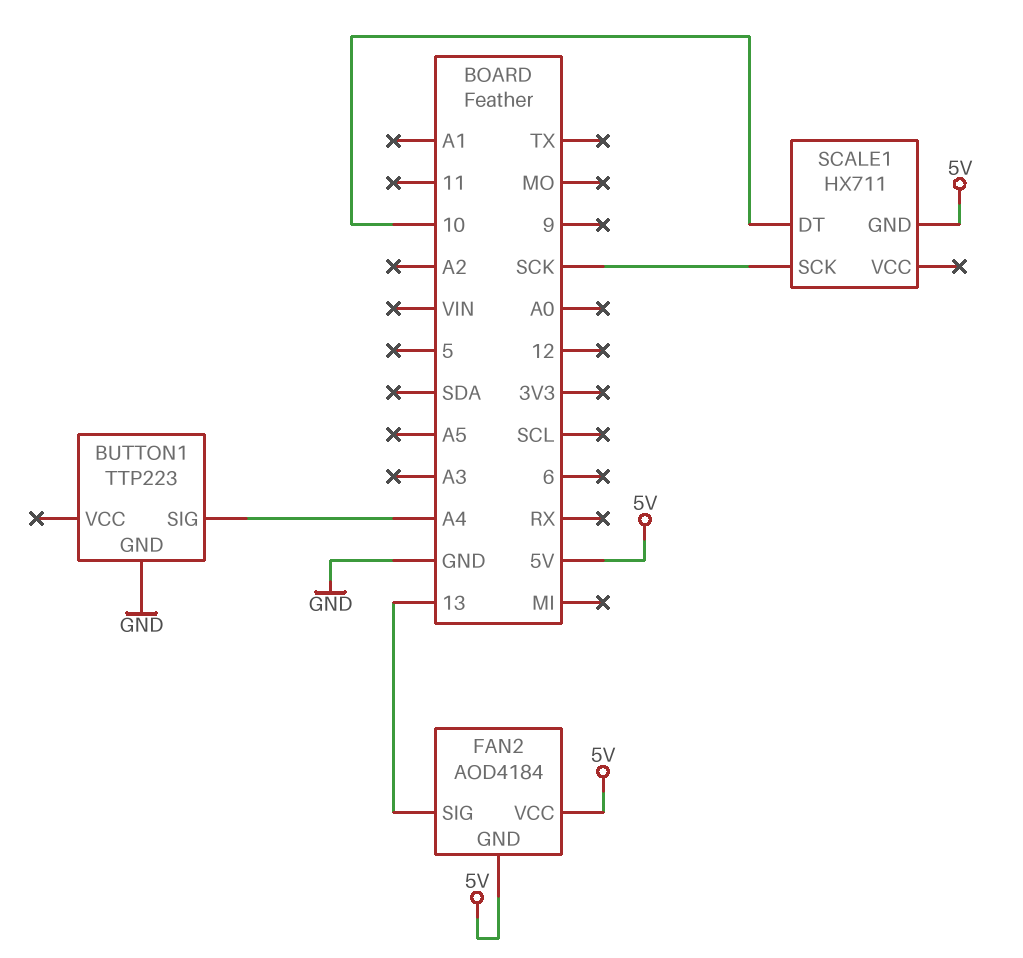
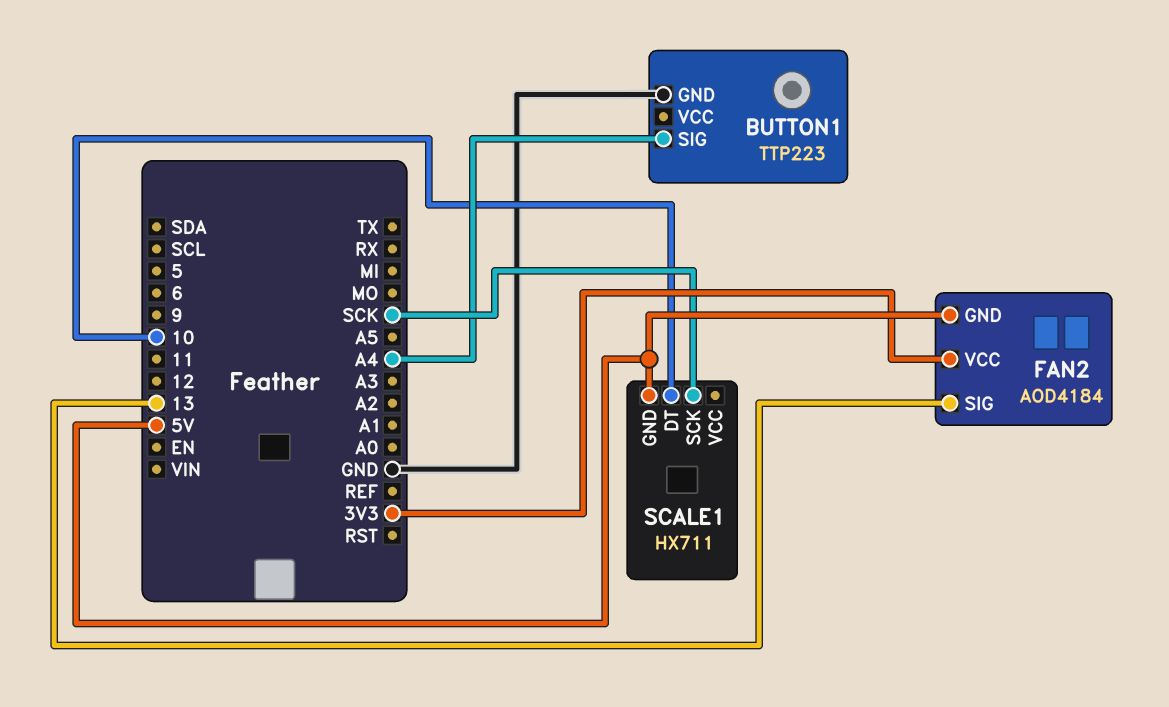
FAN2 pin VCC: 5V -> 3V3

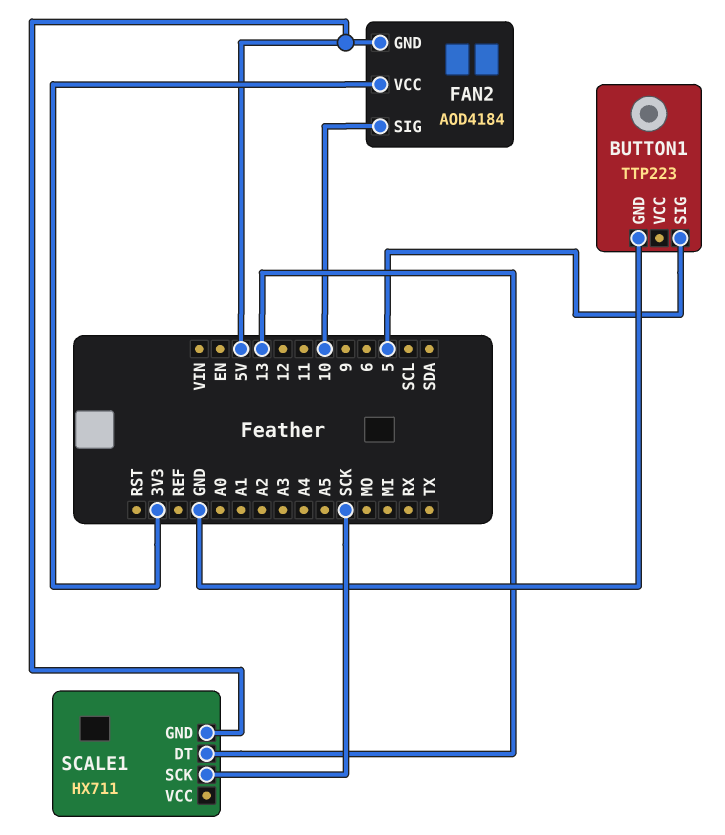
BUTTON1 pin SIG: A4 -> 5
FAN2 pin SIG: 13 -> 10
SCALE1 pin DT: 10 -> 13

